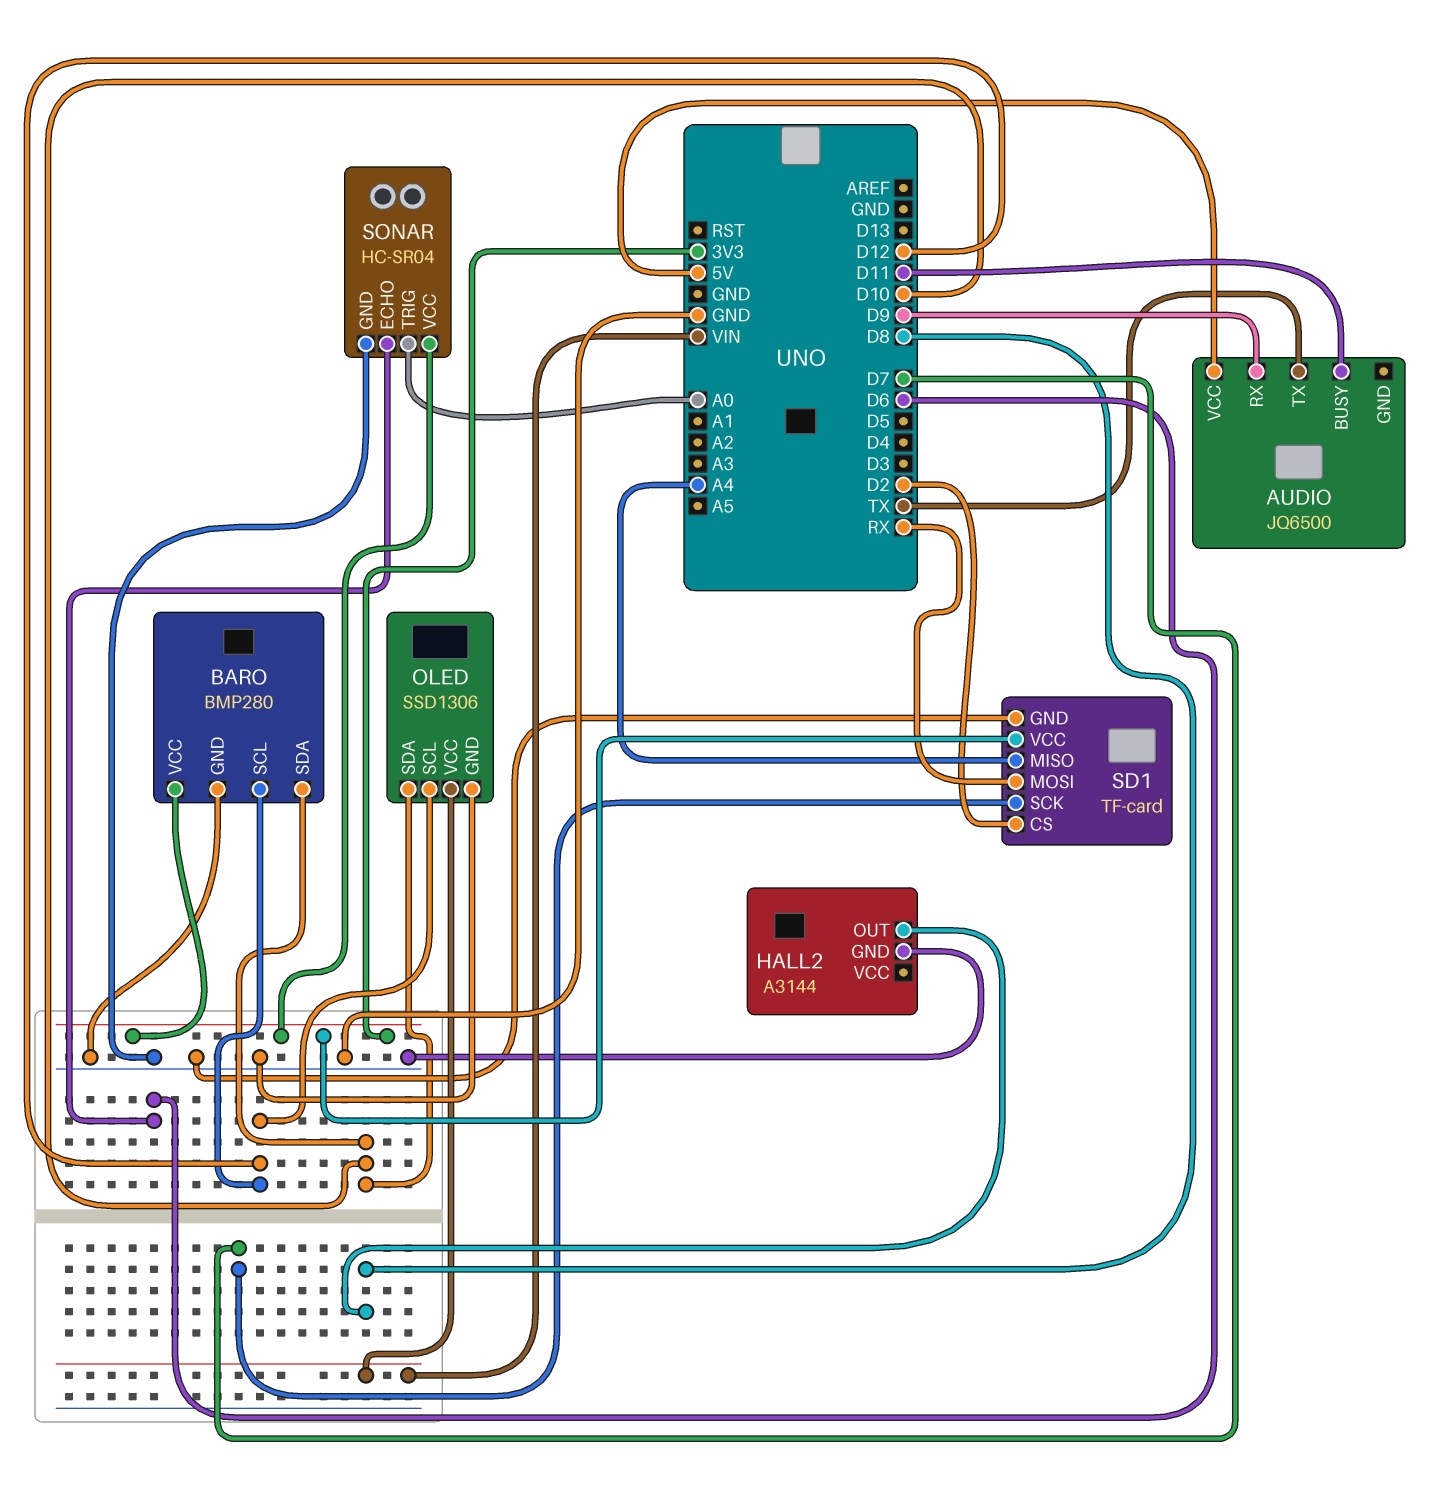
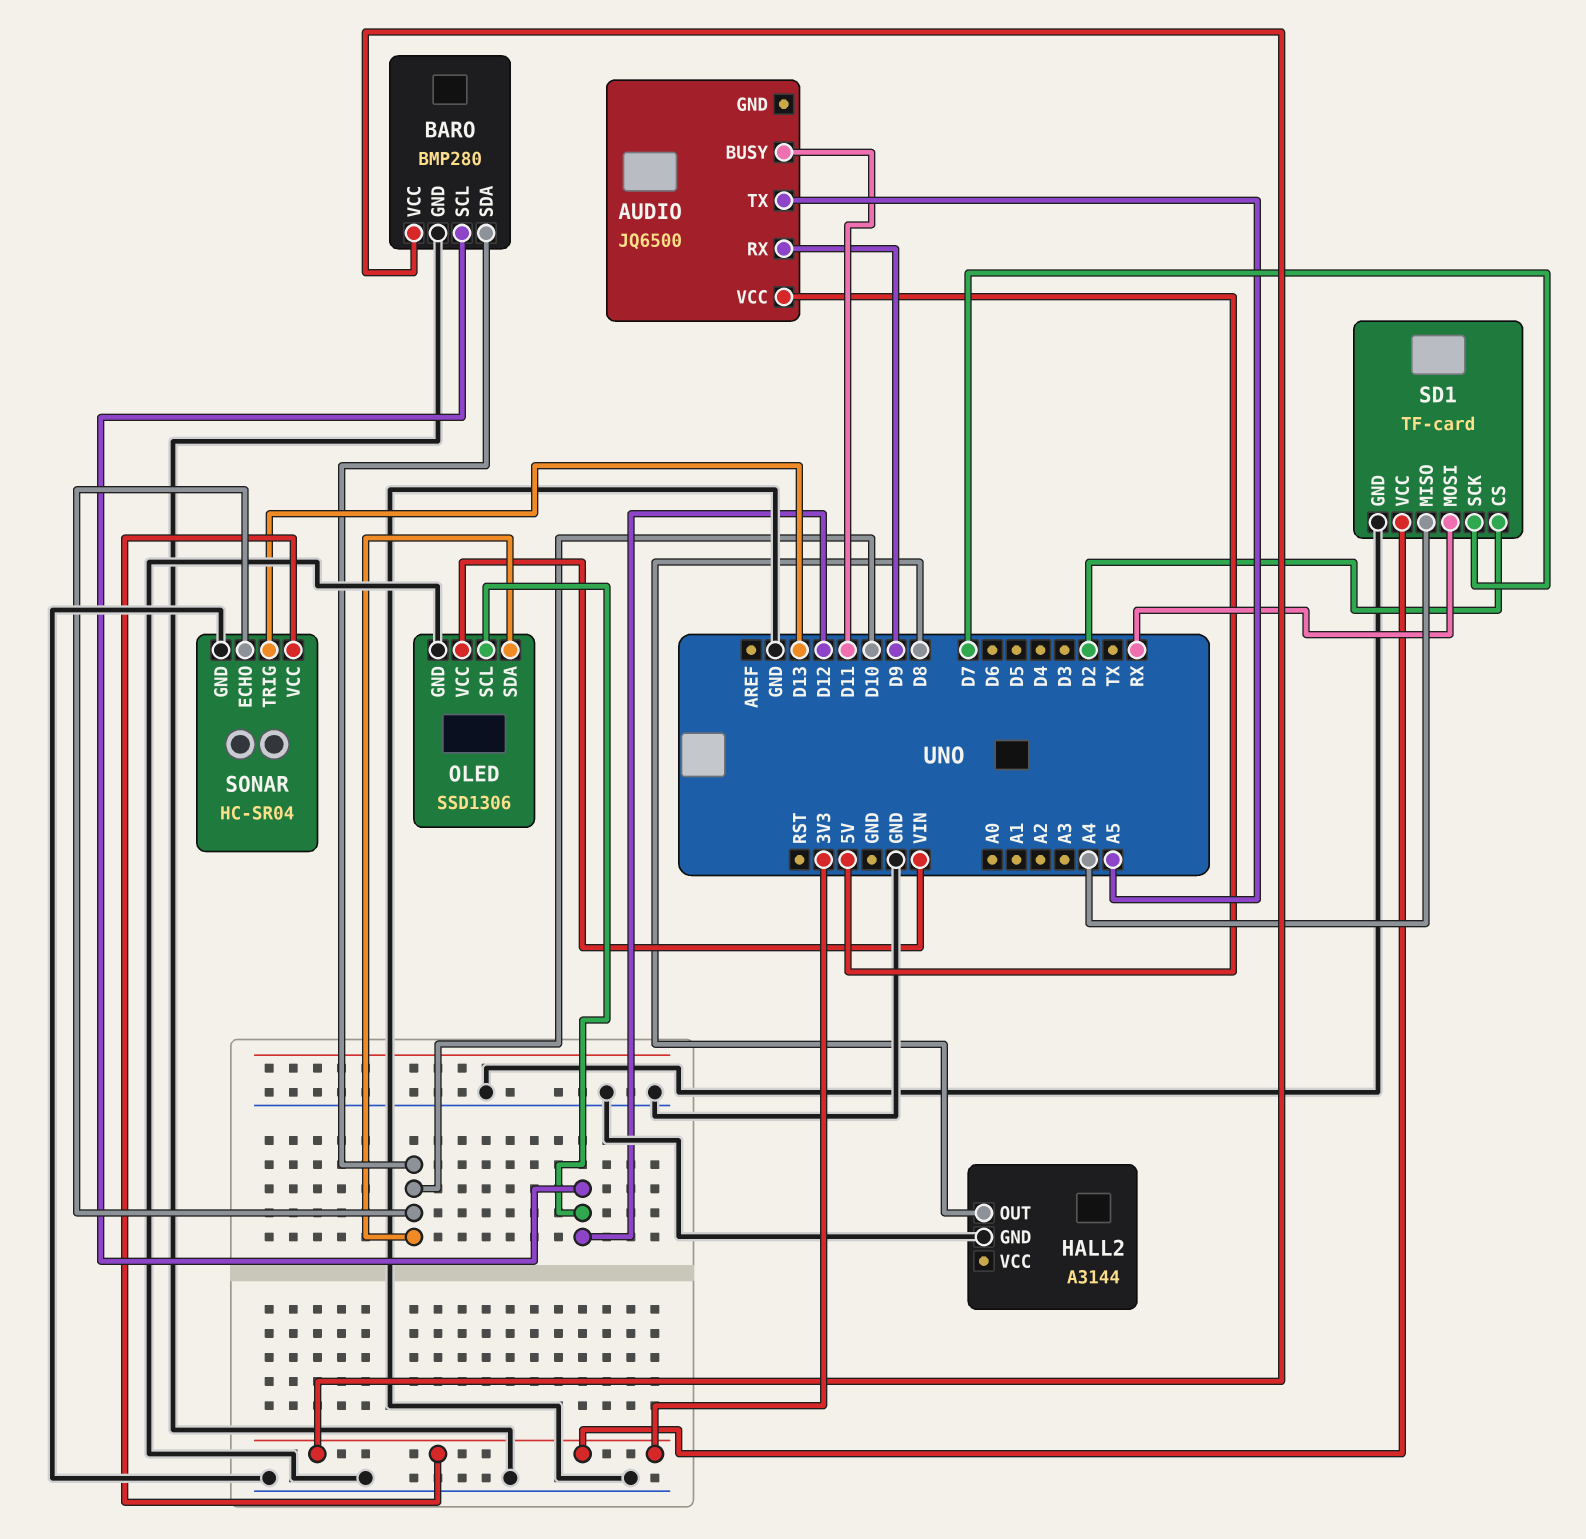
AUDIO pin TX: TX -> A5
SONAR pin ECHO: D6 -> D10
SONAR pin TRIG: A0 -> D13

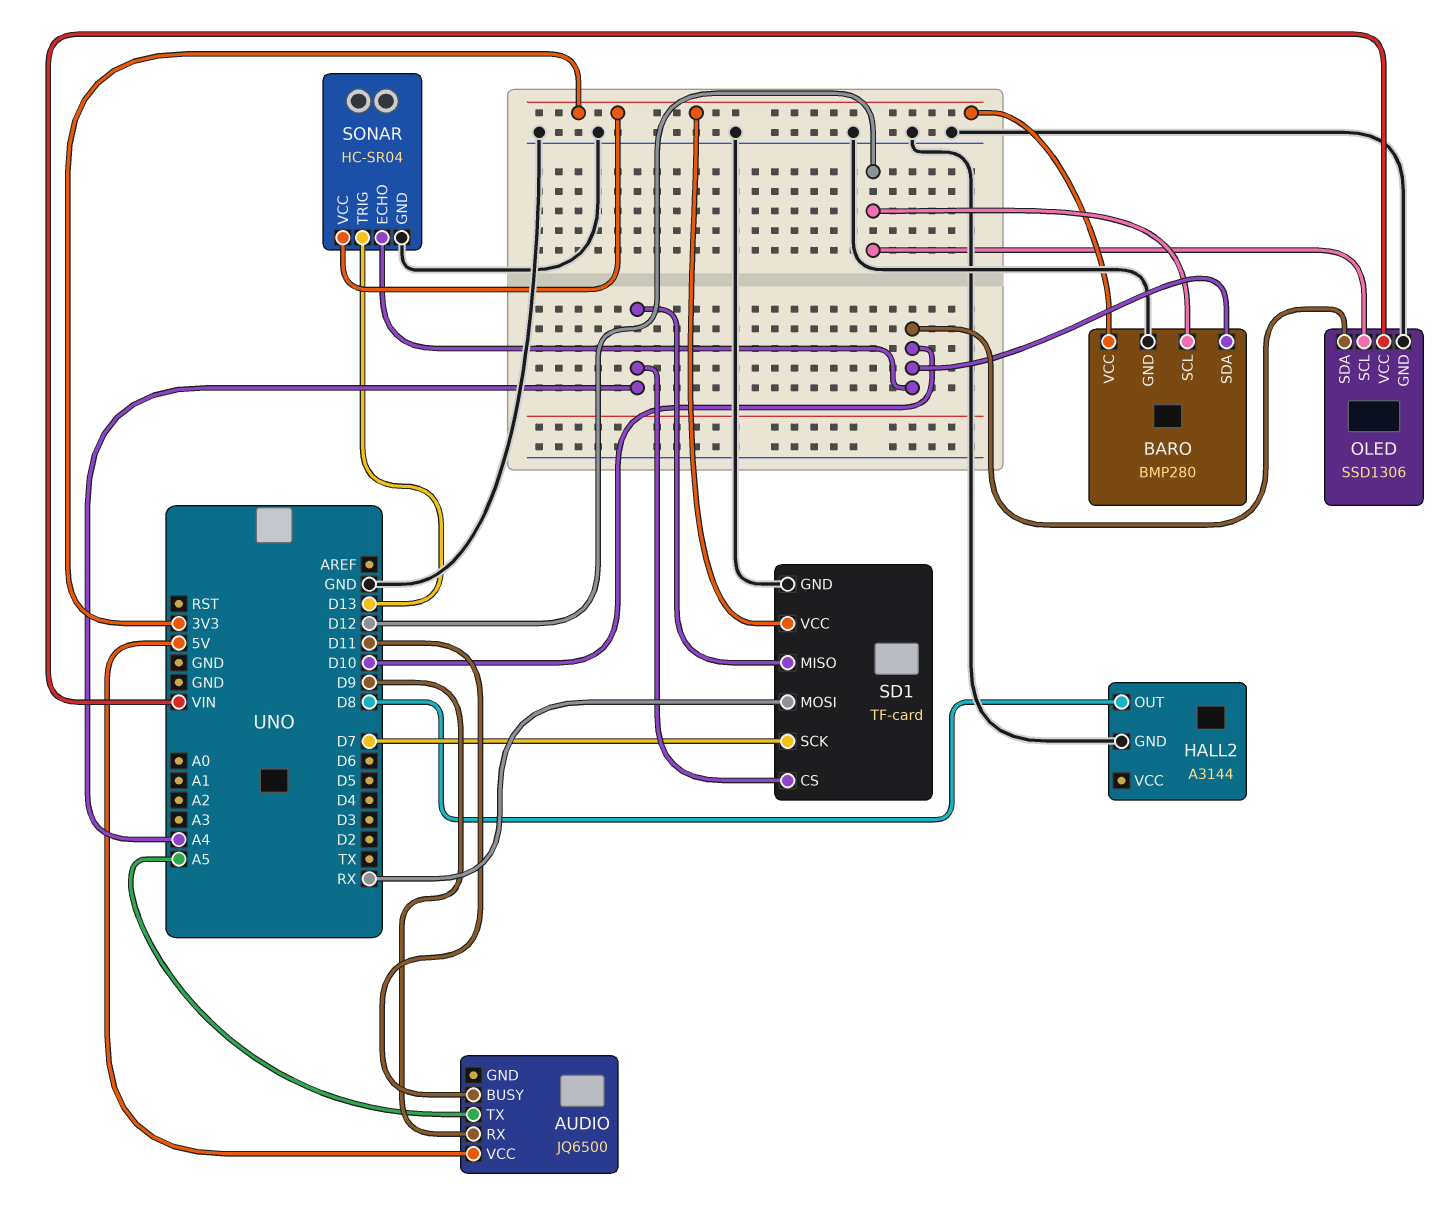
SD1 pin CS: D2 -> A4

